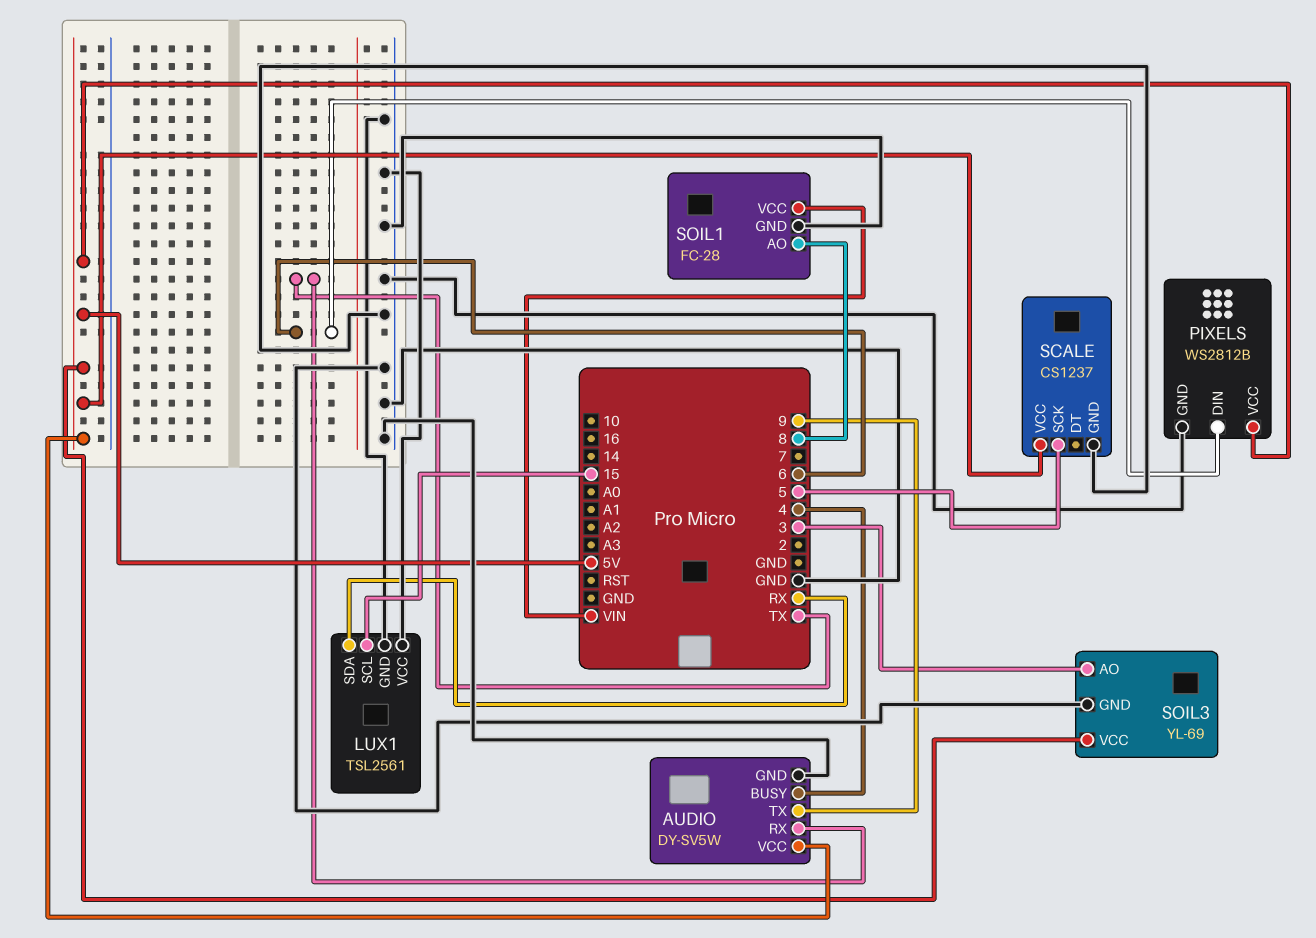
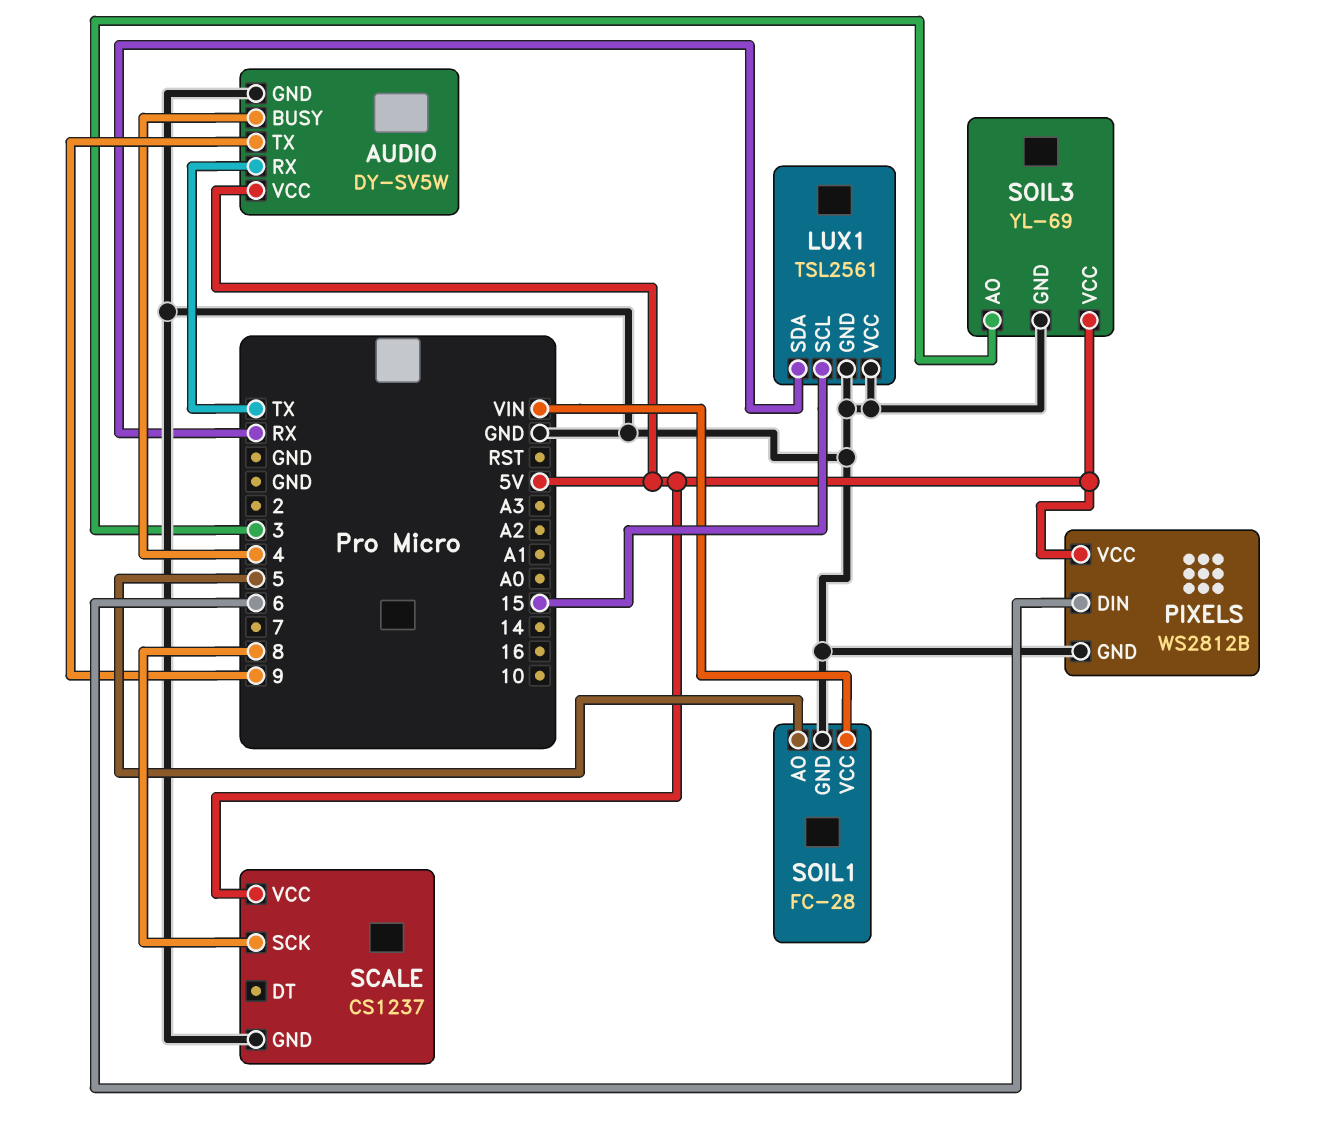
SCALE pin SCK: 5 -> 8
SOIL1 pin AO: 8 -> 5

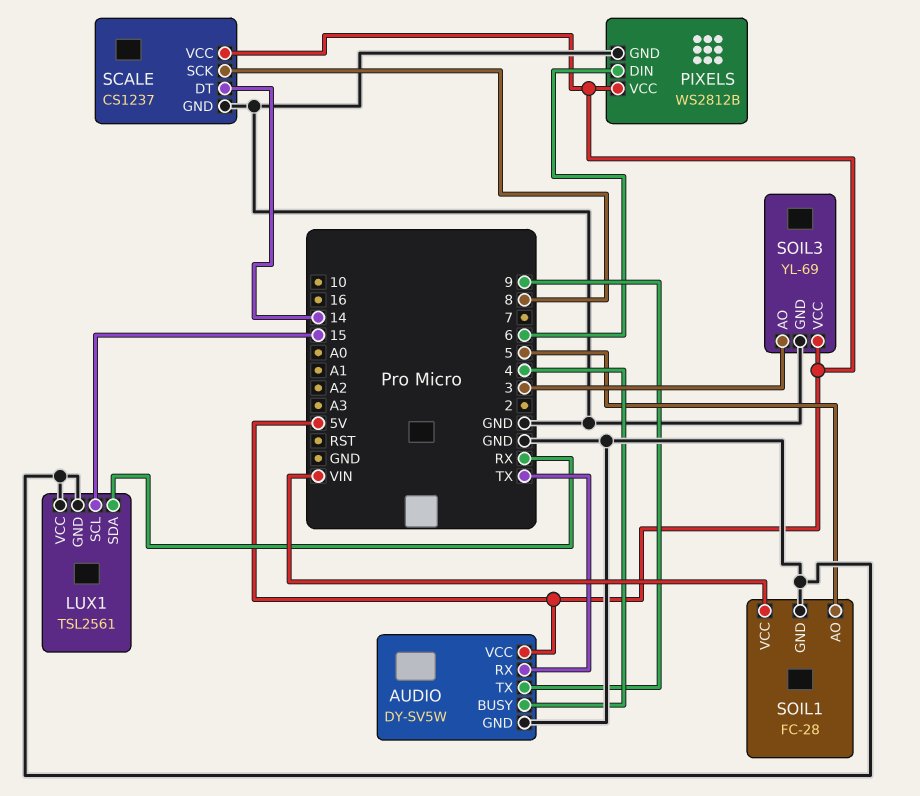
SCALE pin DT: none -> 14

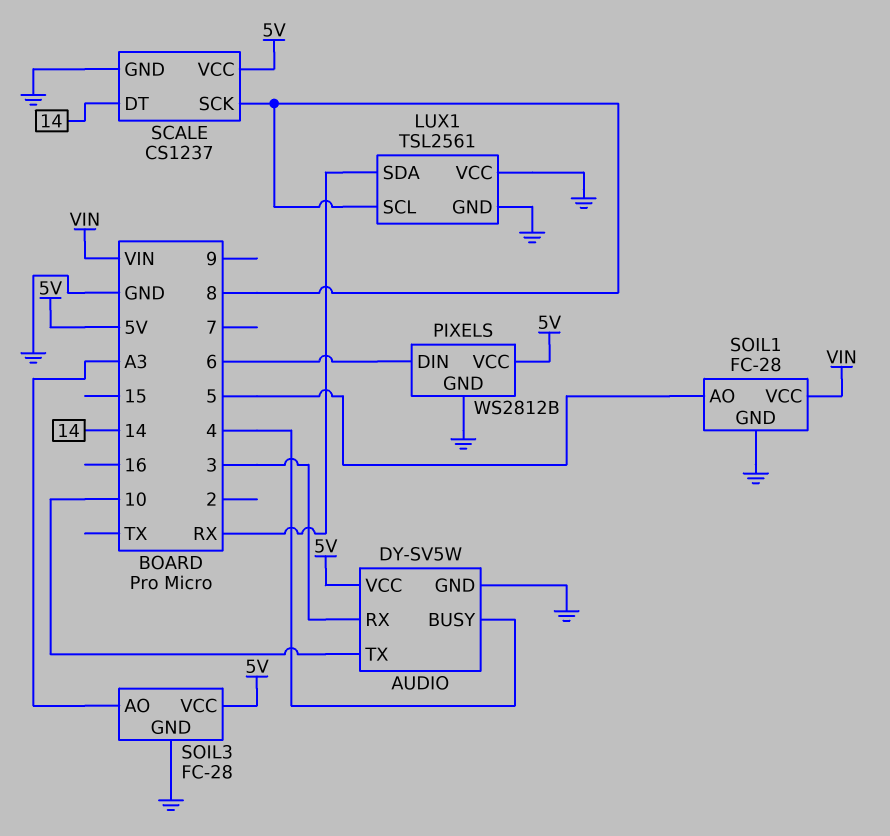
AUDIO pin RX: TX -> 3
AUDIO pin TX: 9 -> 10
LUX1 pin SCL: 15 -> 8
SOIL3: YL-69 -> FC-28
SOIL3 pin AO: 3 -> A3

